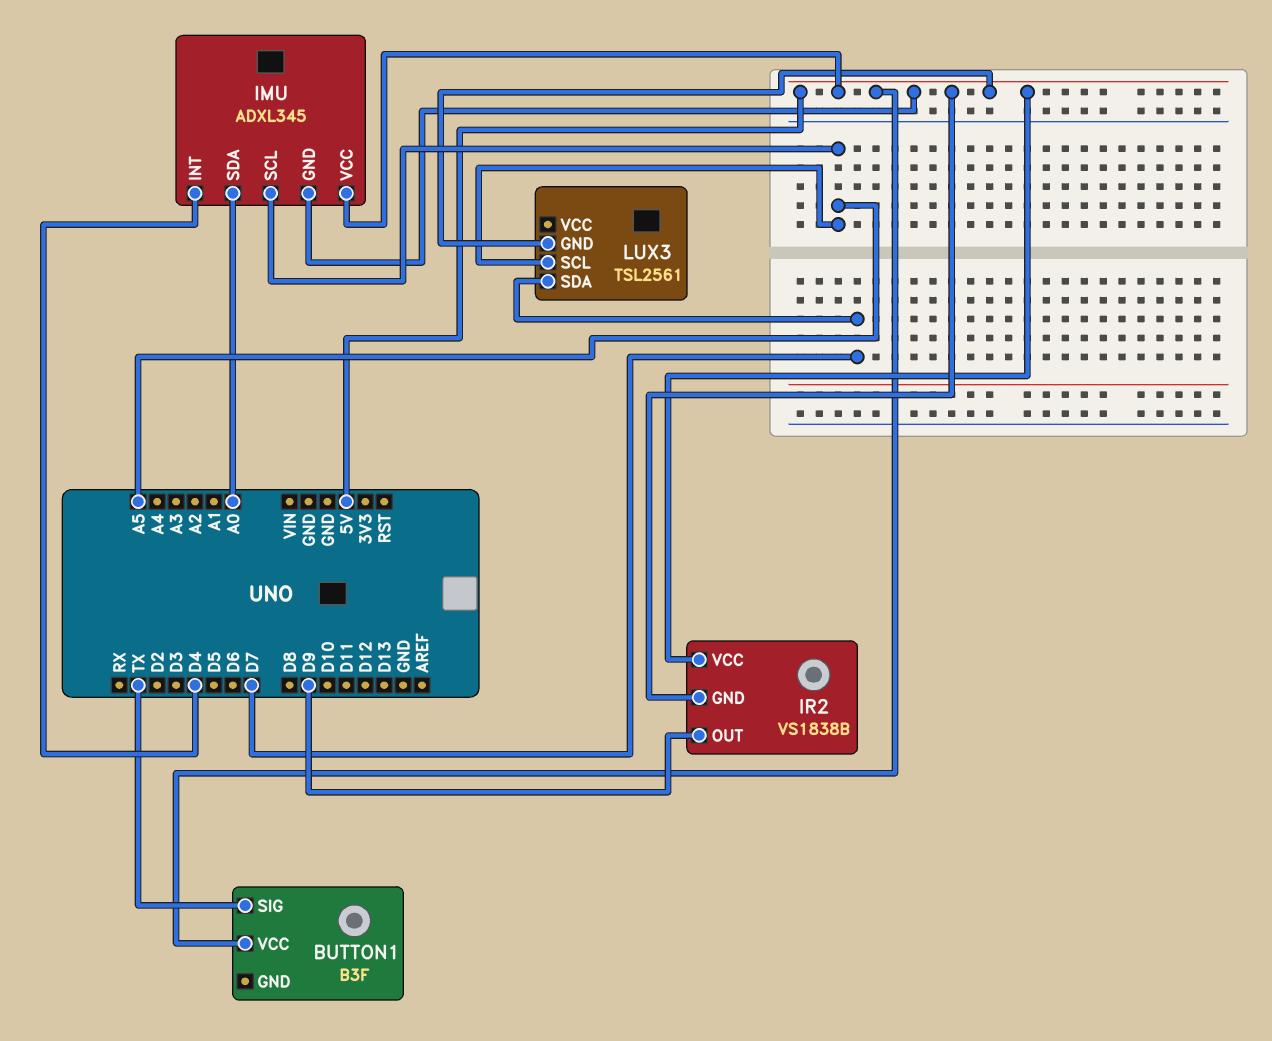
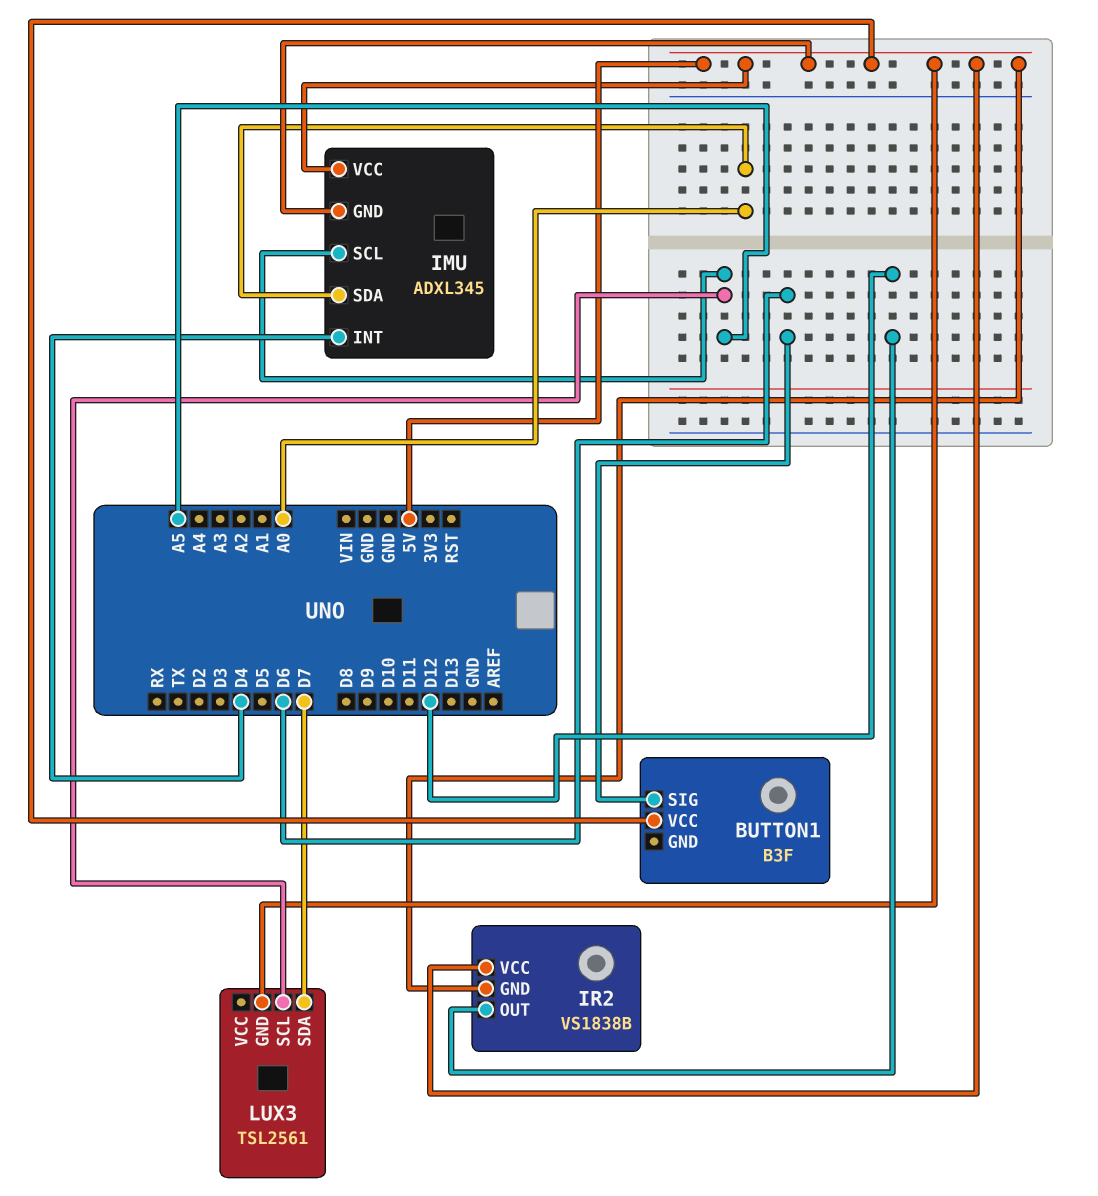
BUTTON1 pin SIG: TX -> D6
IR2 pin OUT: D9 -> D12

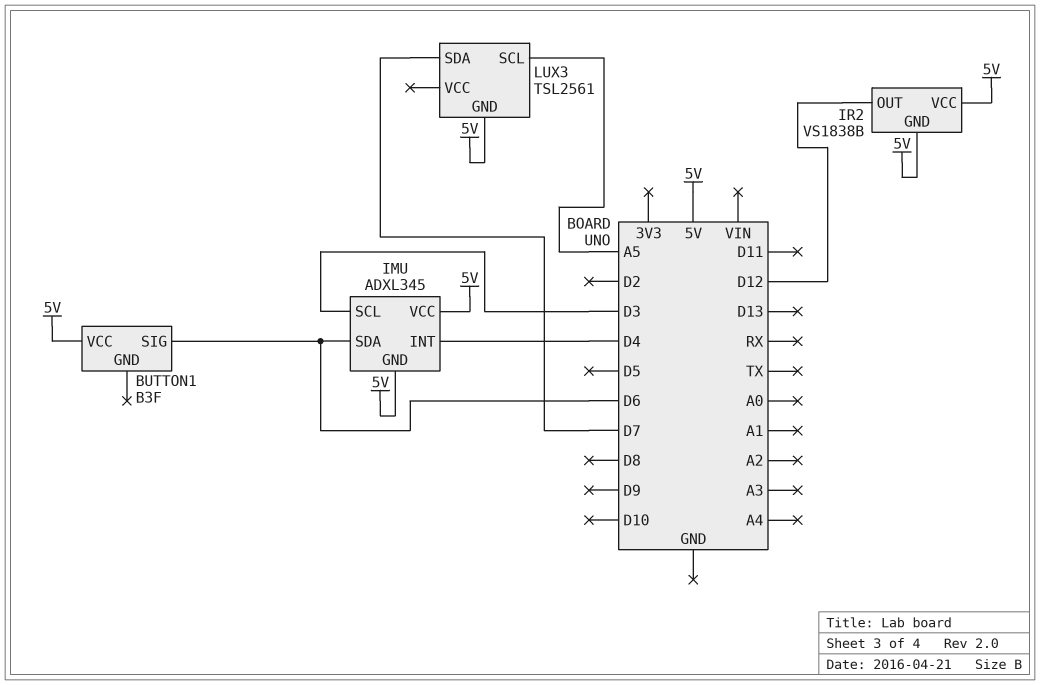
IMU pin SCL: A5 -> D3
IMU pin SDA: A0 -> D6

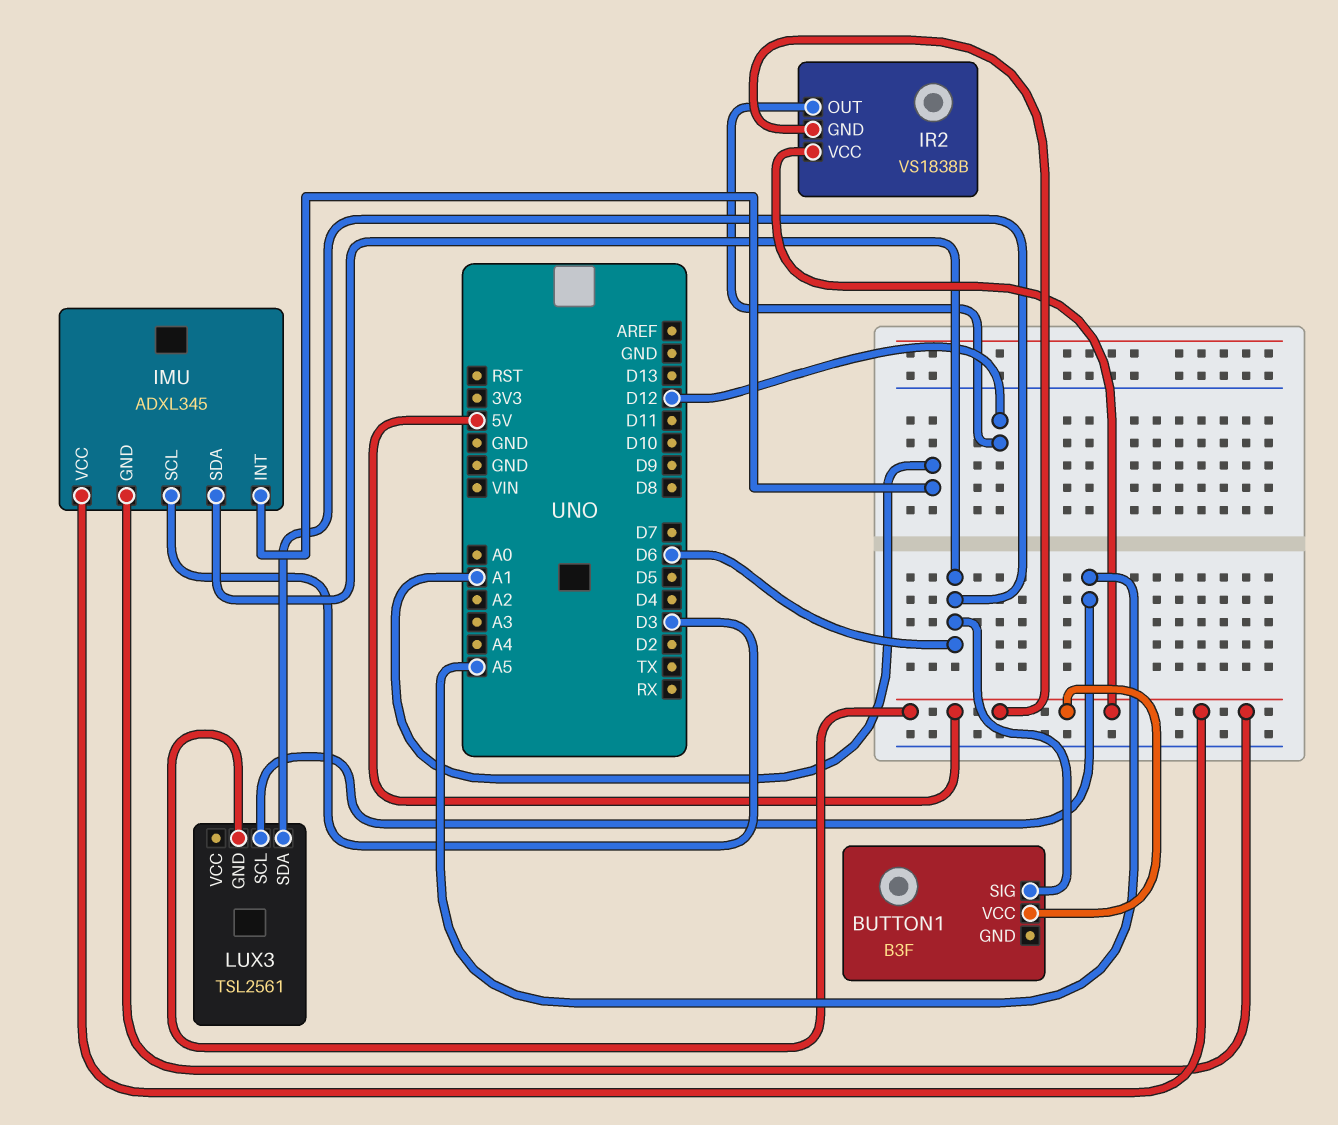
IMU pin INT: D4 -> A1
LUX3 pin SDA: D7 -> D6

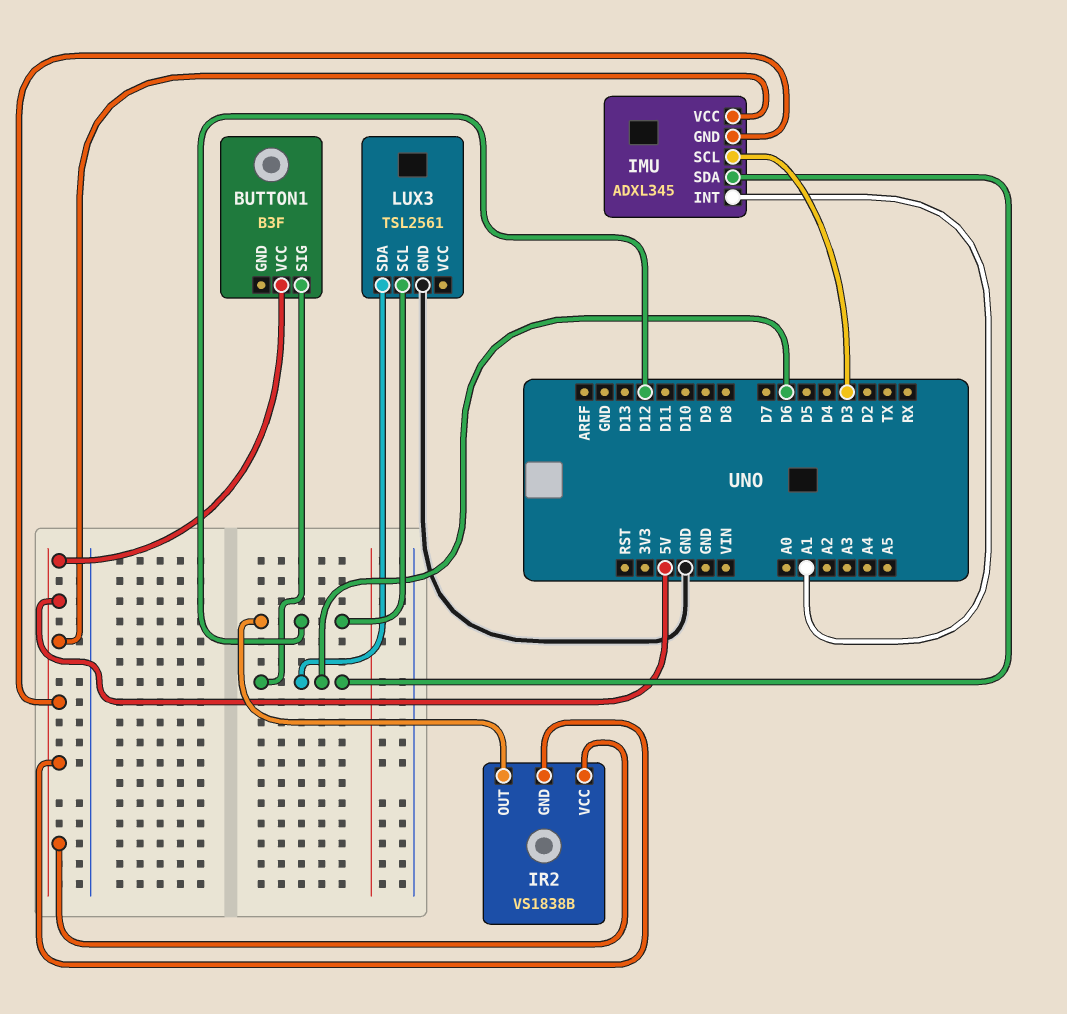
LUX3 pin GND: 5V -> GND
LUX3 pin SCL: A5 -> D12

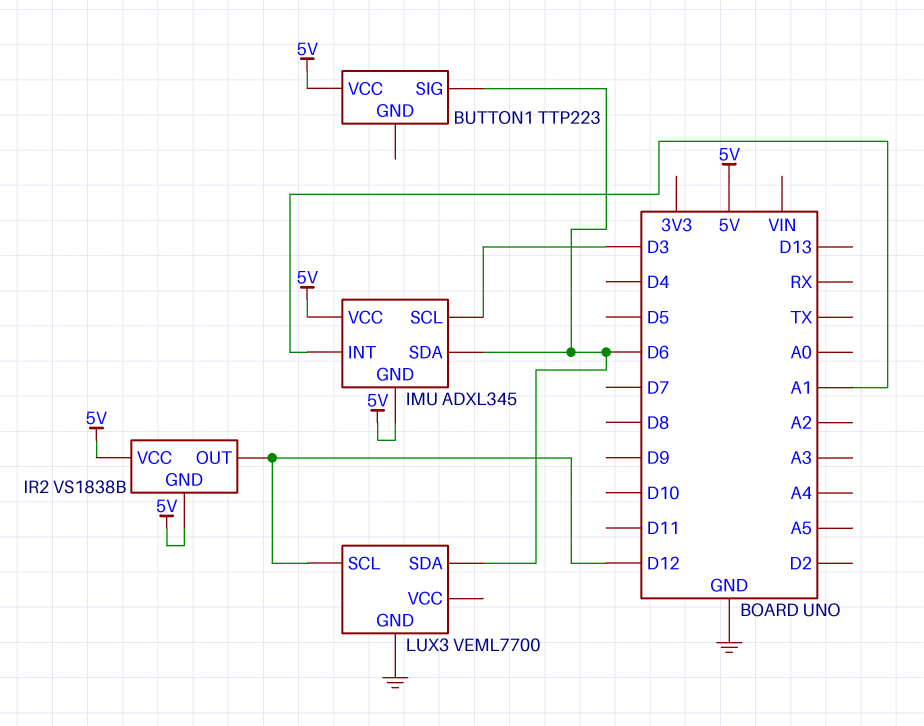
BUTTON1: B3F -> TTP223
LUX3: TSL2561 -> VEML7700

